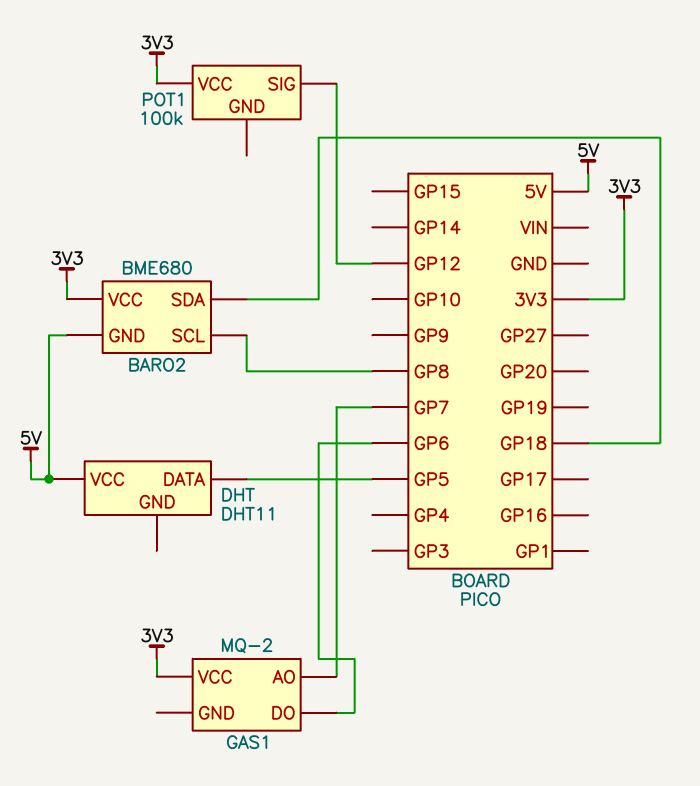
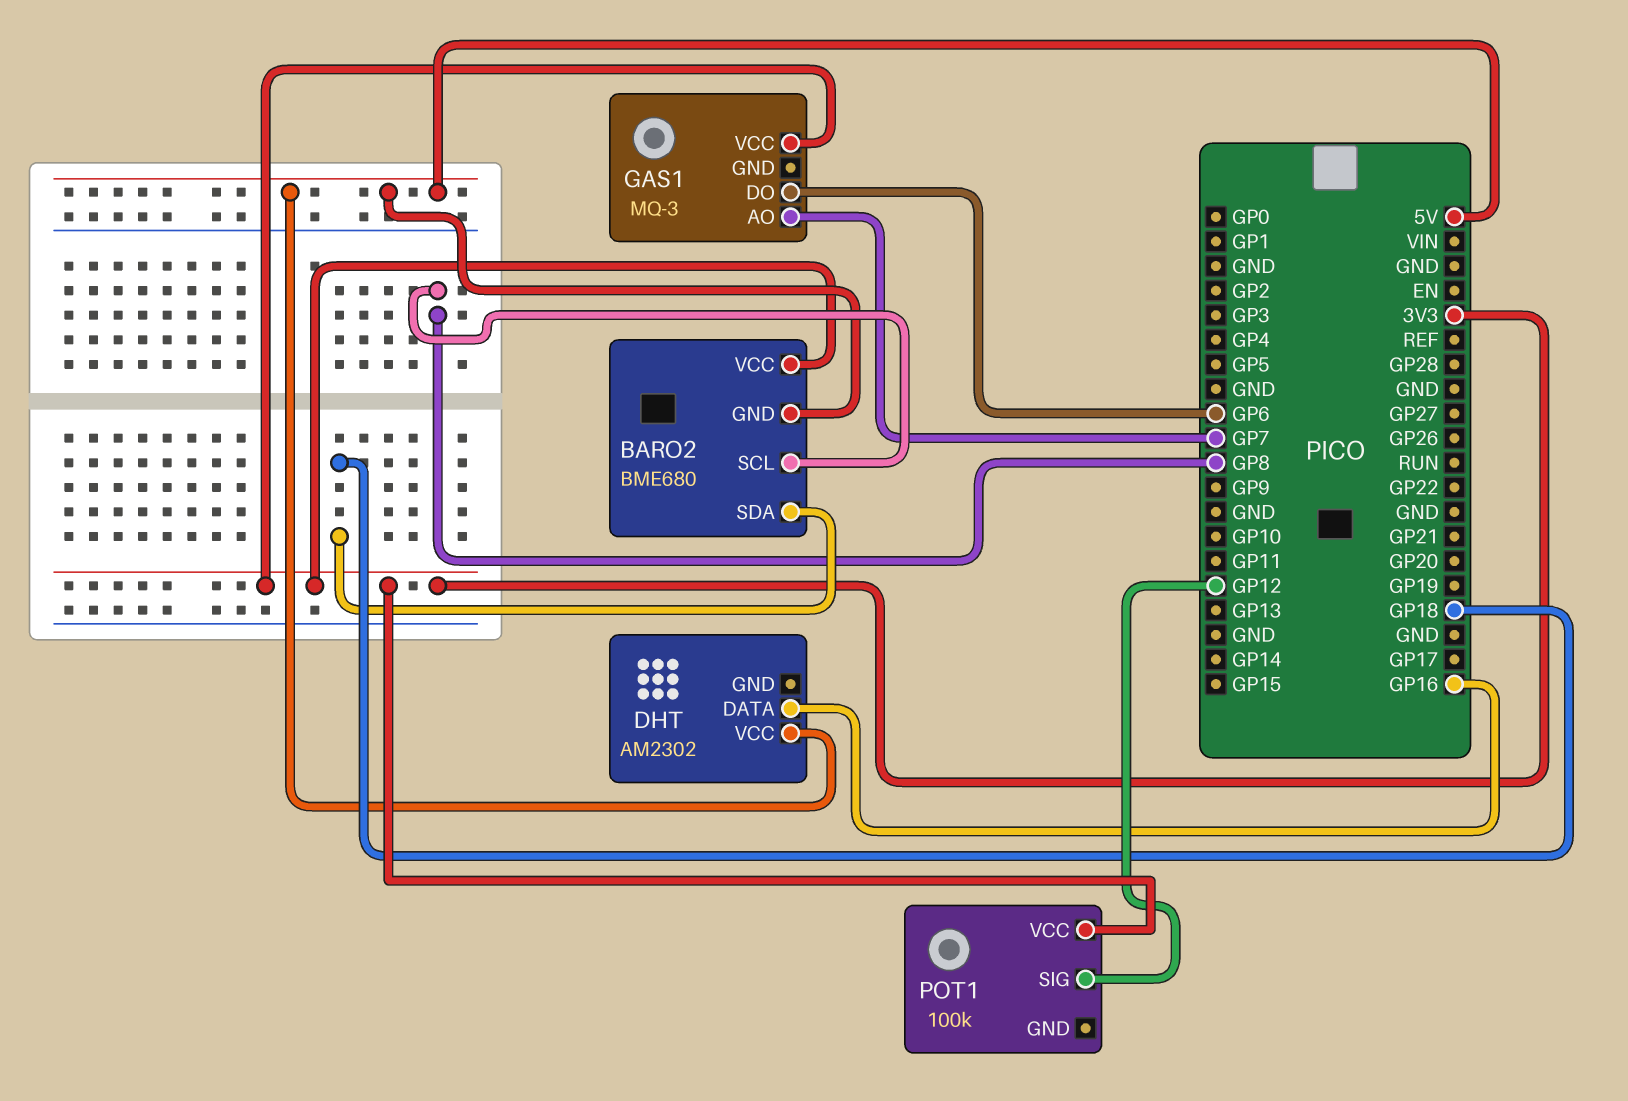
DHT: DHT11 -> AM2302
DHT pin DATA: GP5 -> GP16
GAS1: MQ-2 -> MQ-3

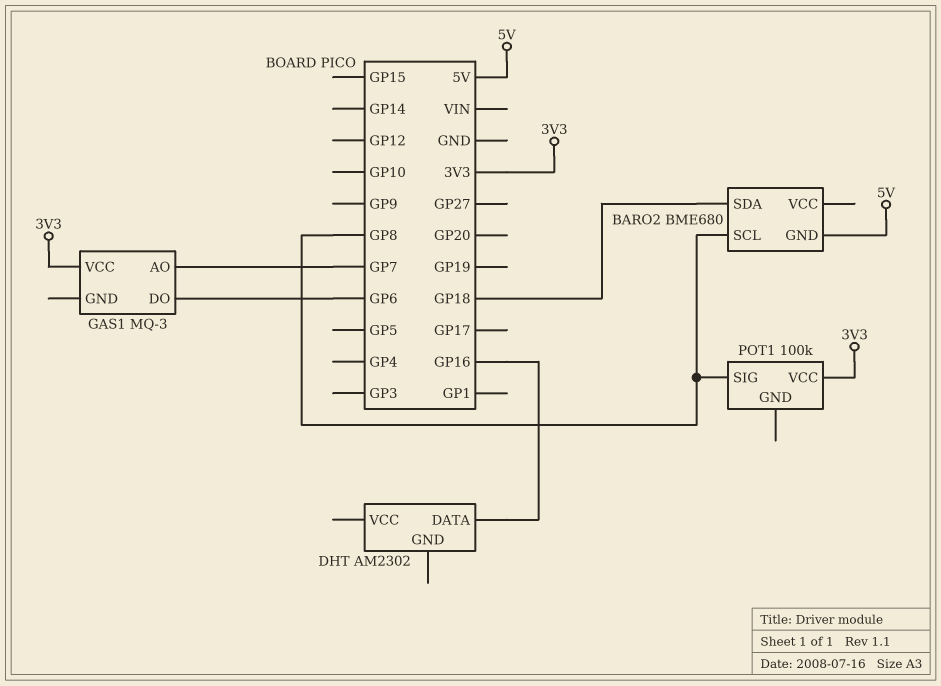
BARO2 pin VCC: 3V3 -> none
DHT pin VCC: 5V -> none
POT1 pin SIG: GP12 -> GP8

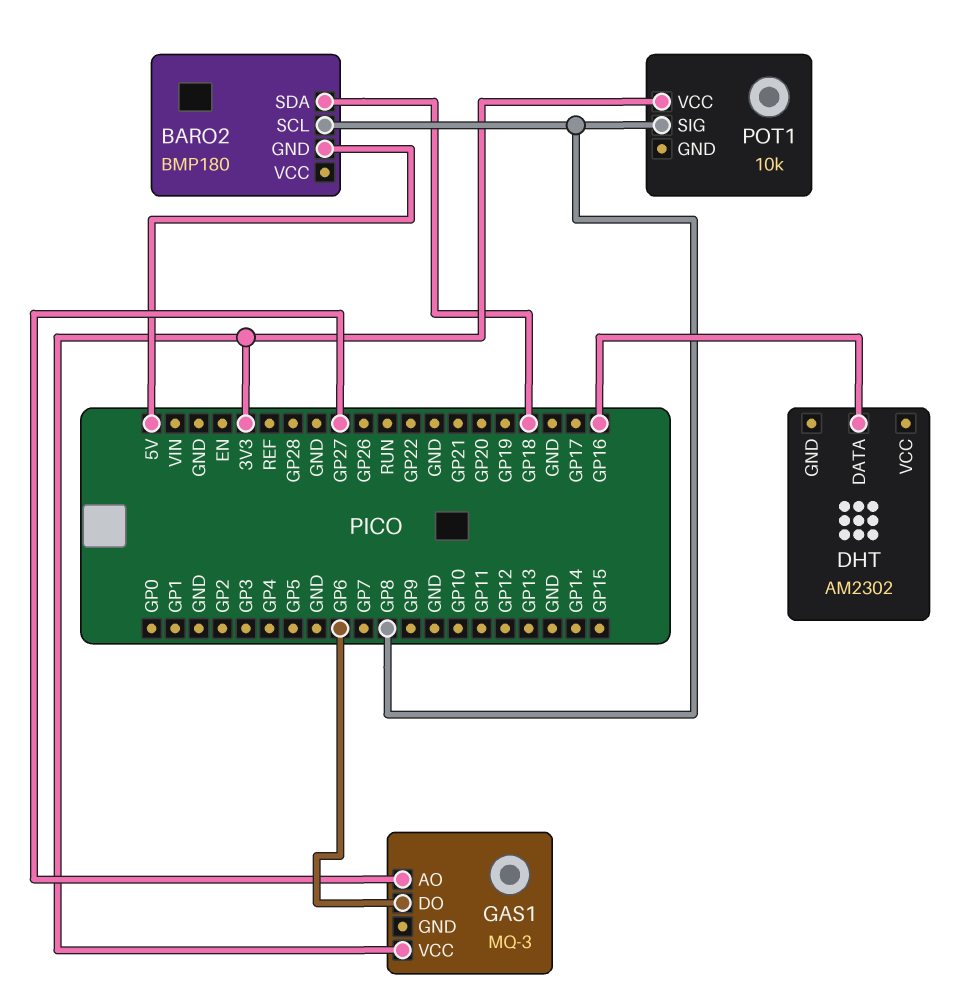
BARO2: BME680 -> BMP180
GAS1 pin AO: GP7 -> GP27
POT1: 100k -> 10k

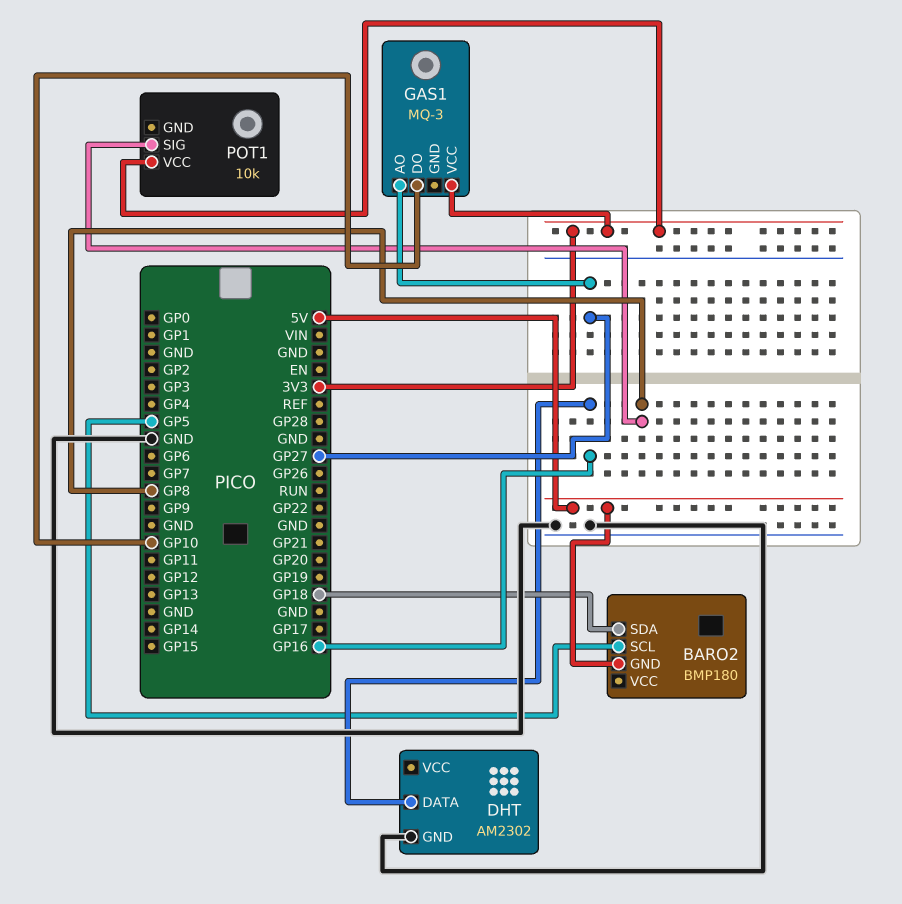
BARO2 pin SCL: GP8 -> GP5
DHT pin GND: none -> GND
GAS1 pin DO: GP6 -> GP10

